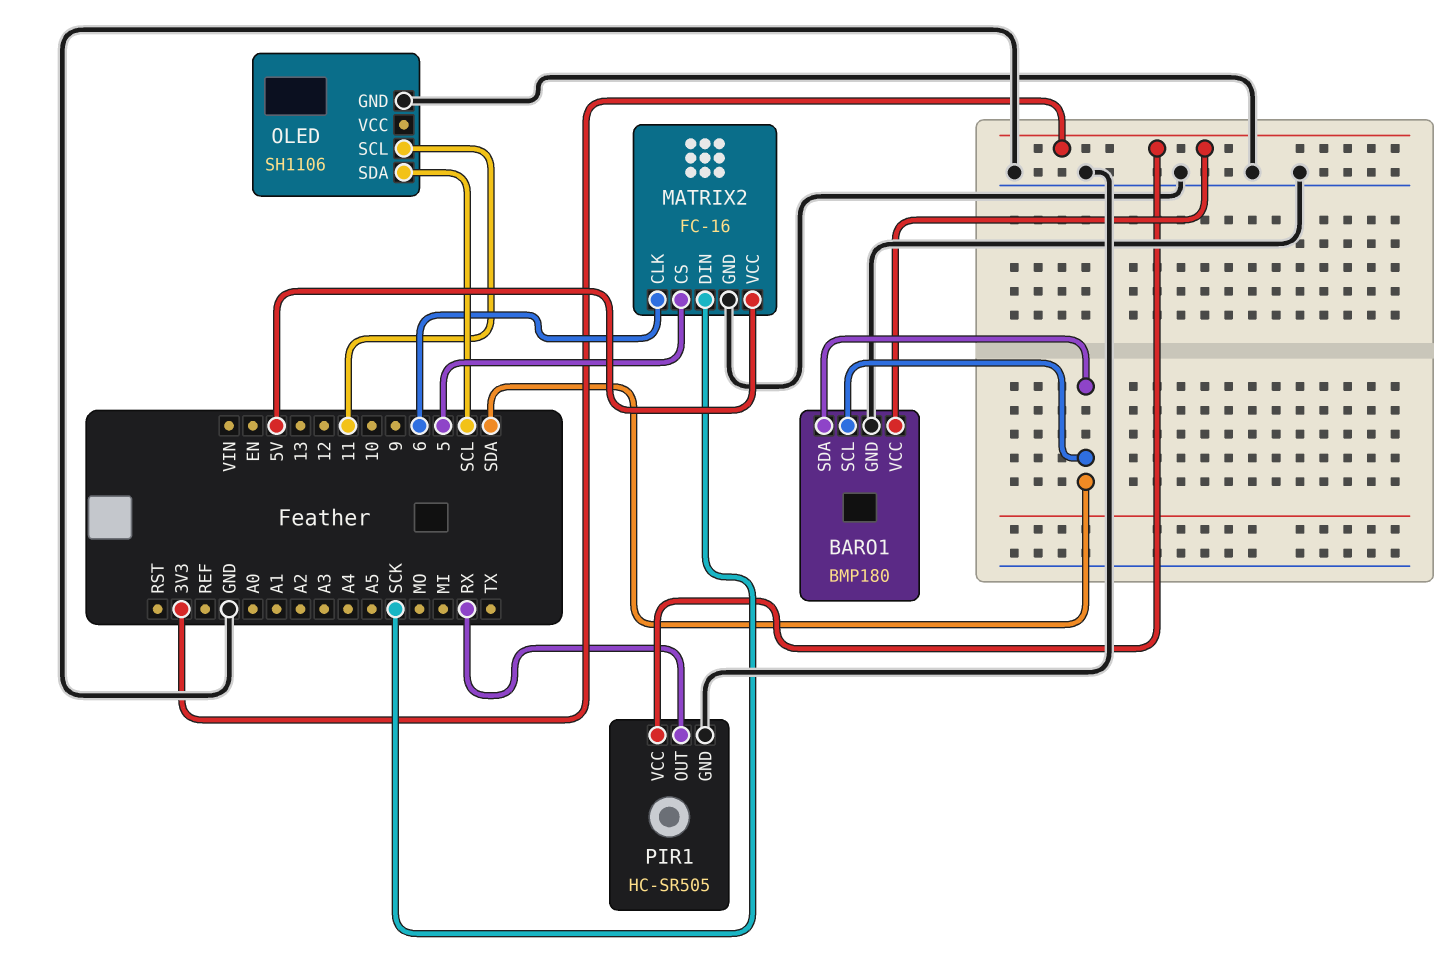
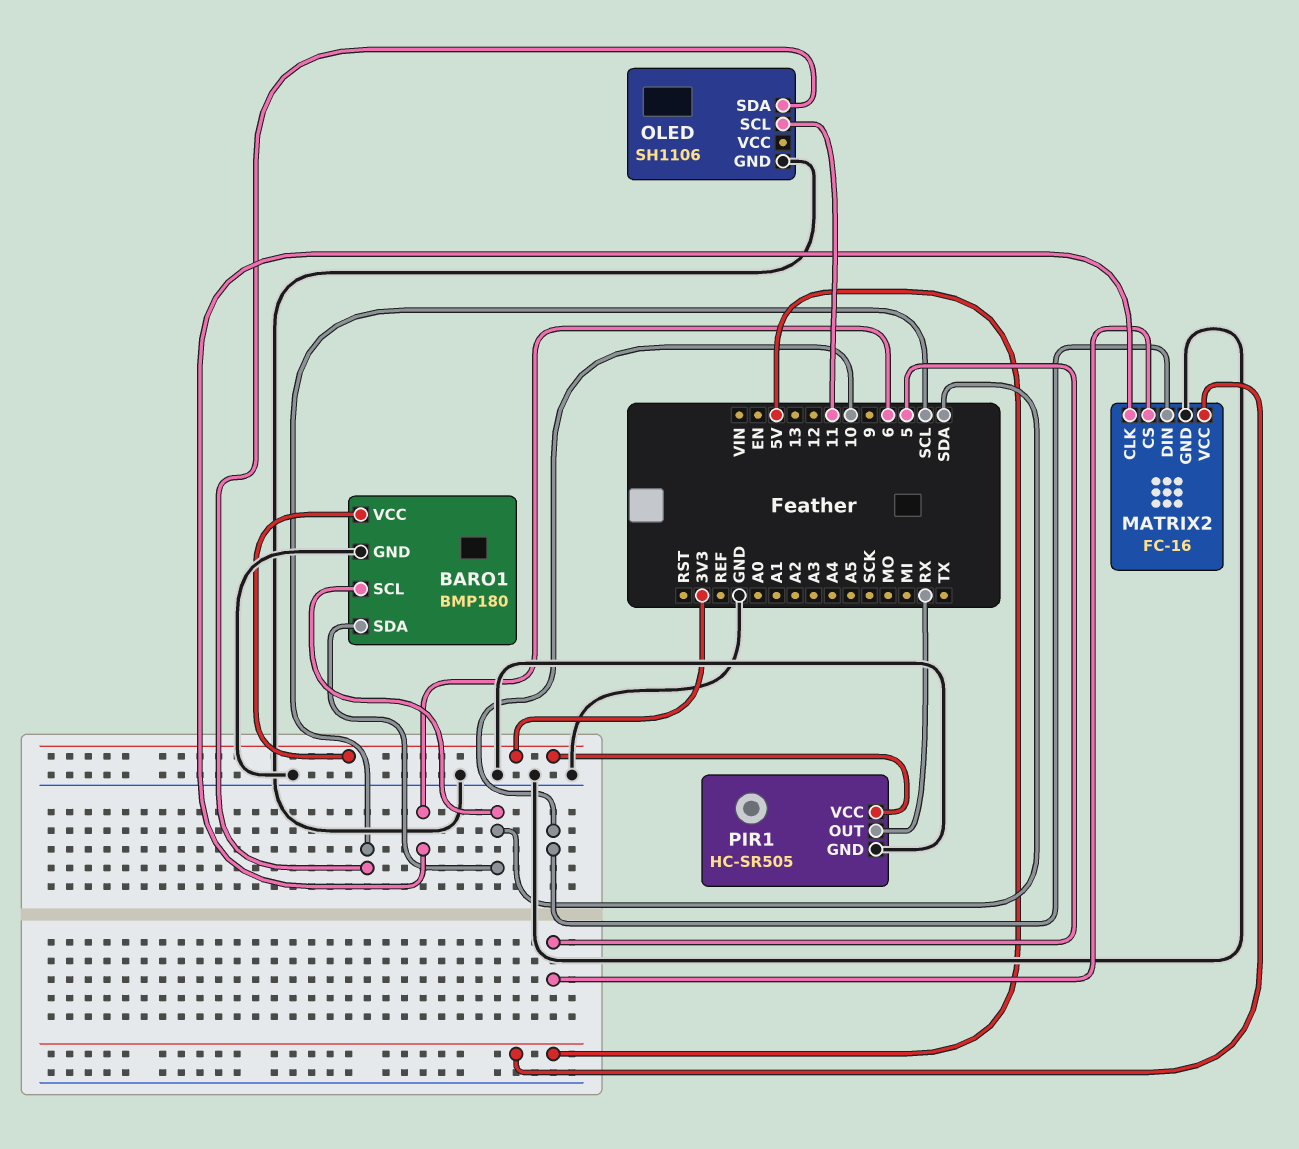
MATRIX2 pin DIN: SCK -> 10

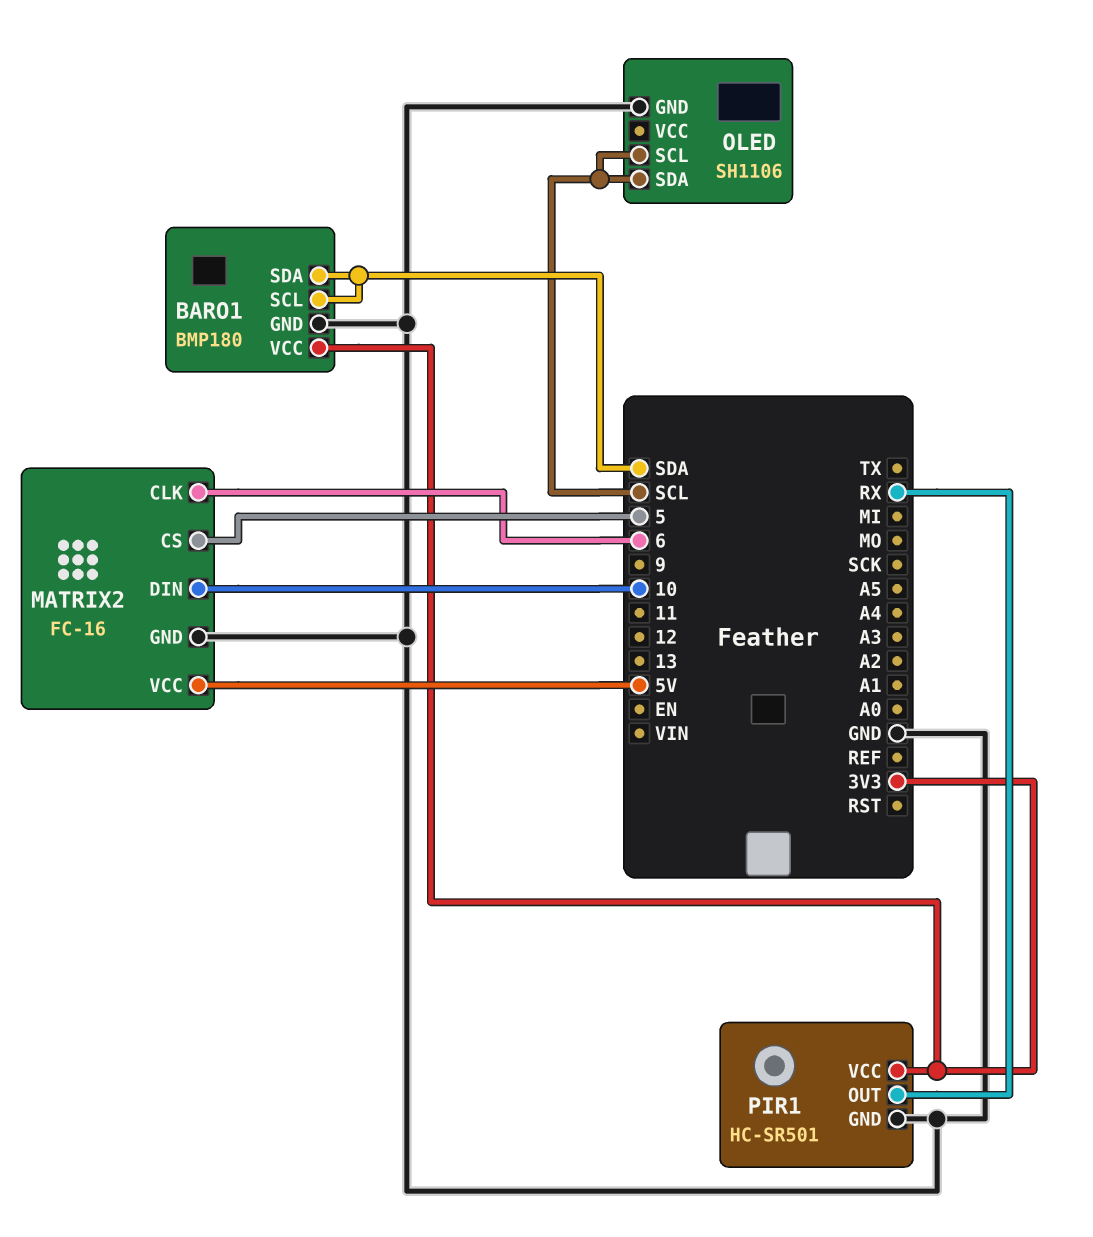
OLED pin SCL: 11 -> SCL
PIR1: HC-SR505 -> HC-SR501

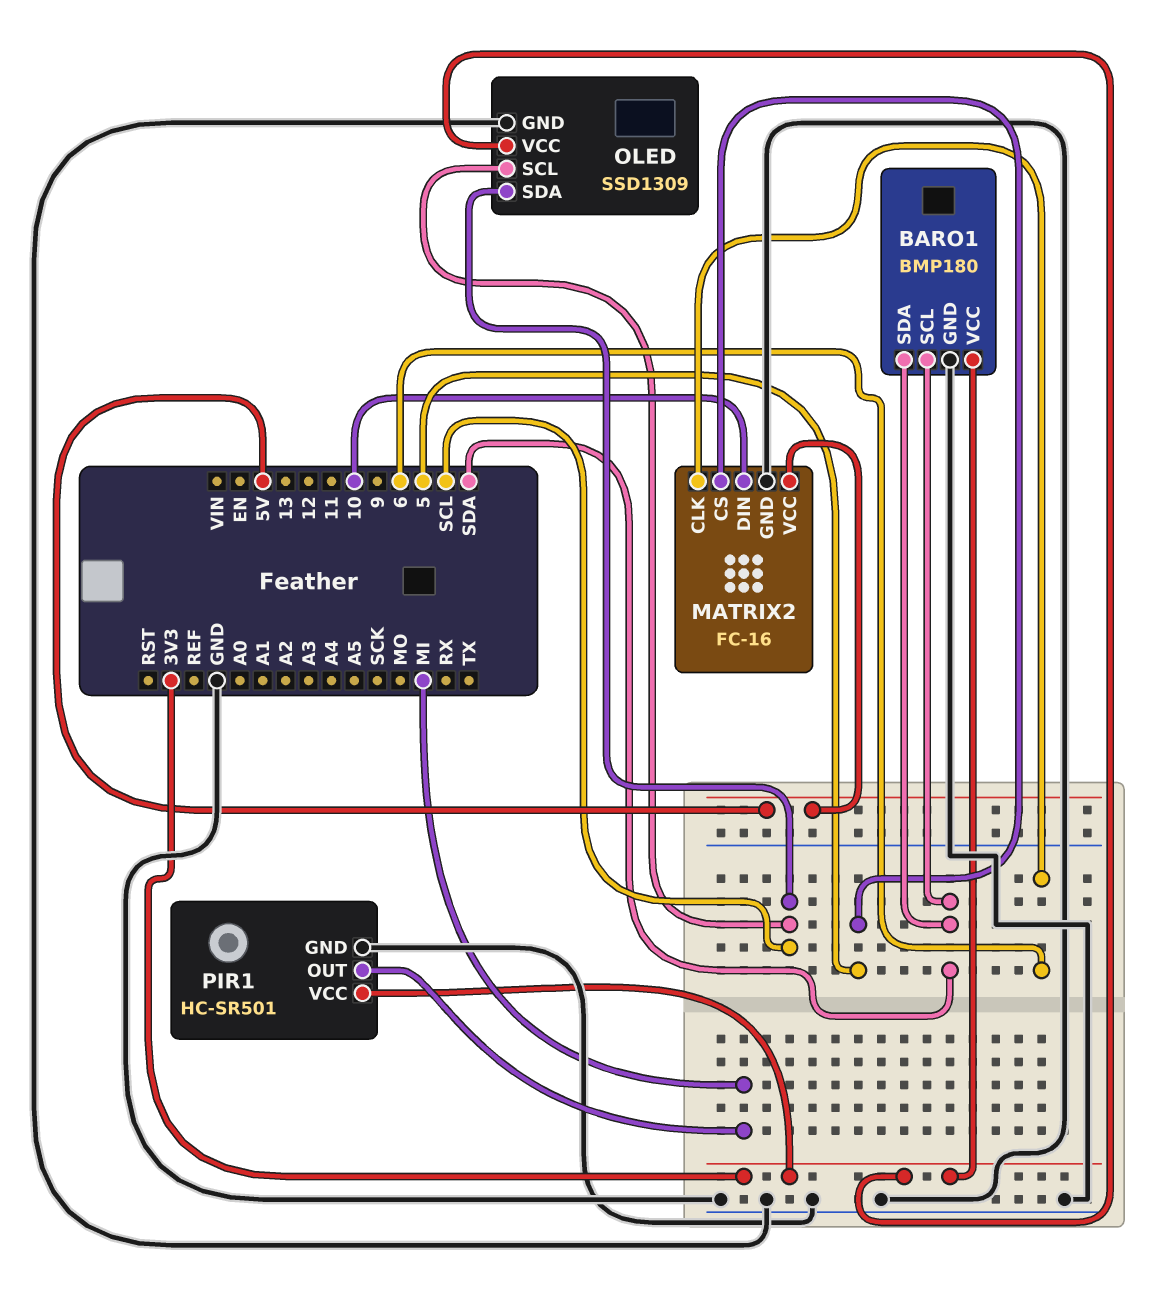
OLED: SH1106 -> SSD1309
OLED pin VCC: none -> 3V3
PIR1 pin OUT: RX -> MI

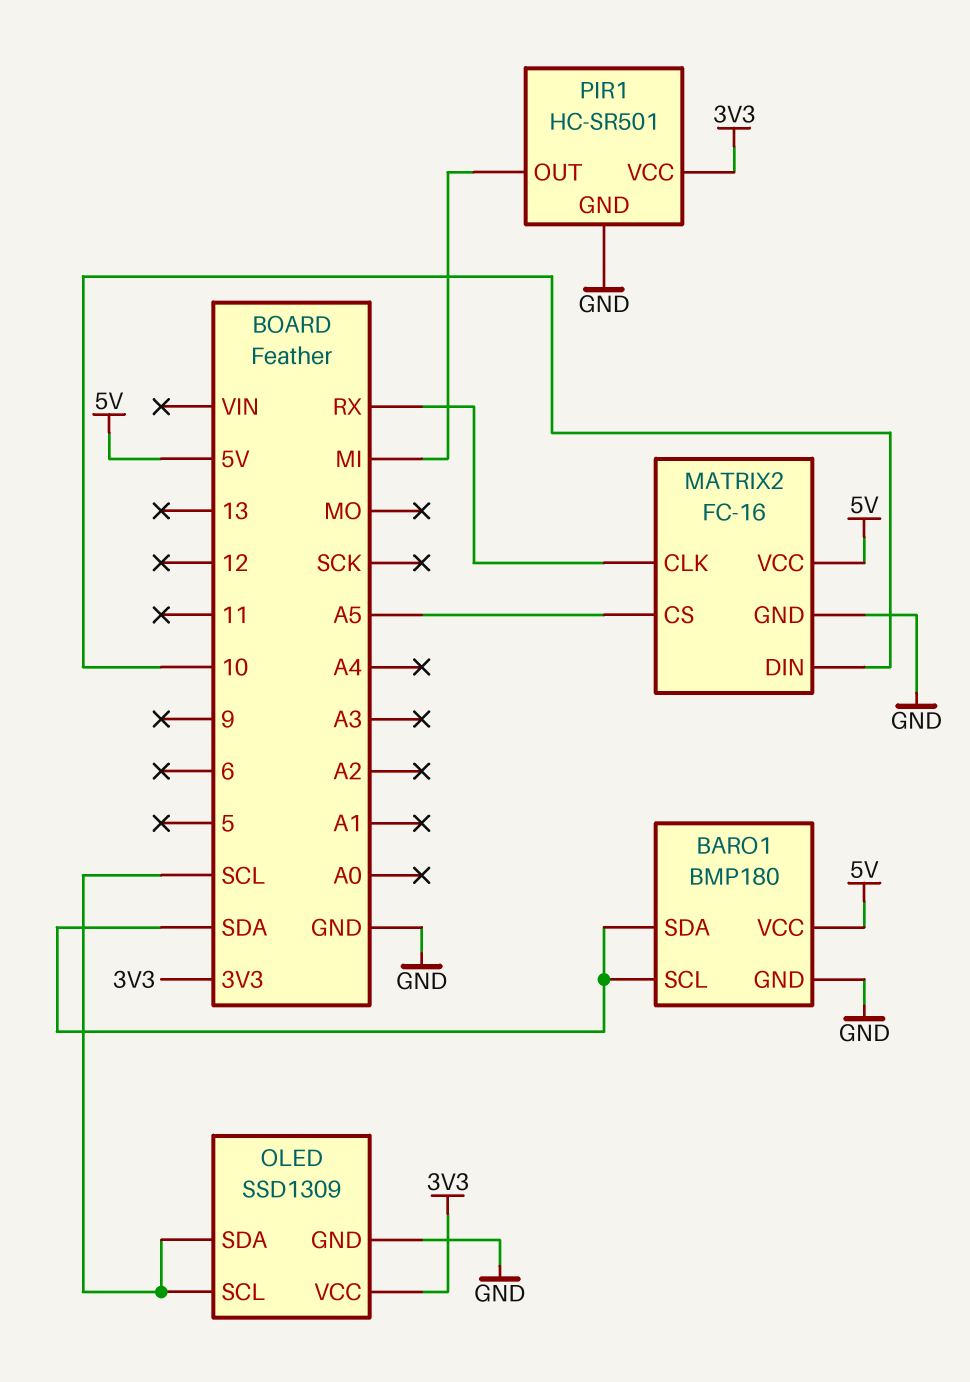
BARO1 pin VCC: 3V3 -> 5V
MATRIX2 pin CLK: 6 -> RX
MATRIX2 pin CS: 5 -> A5

